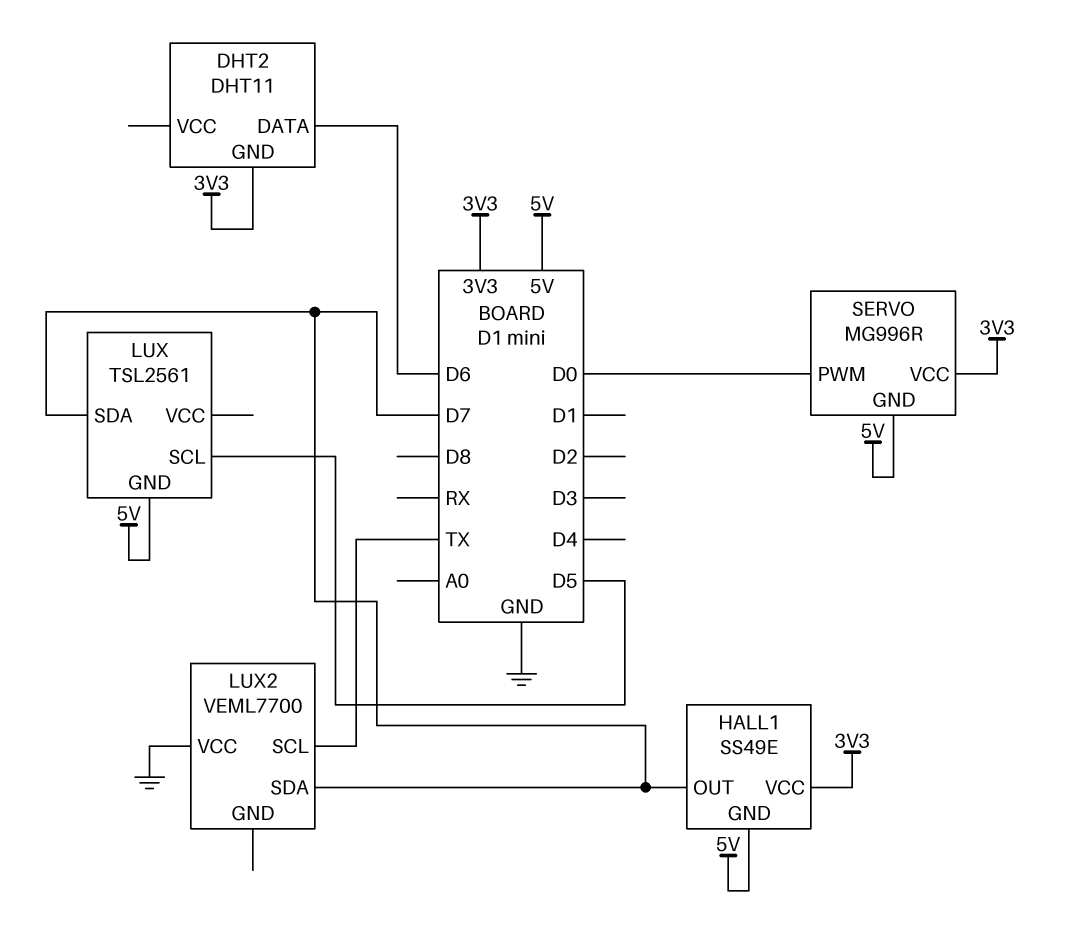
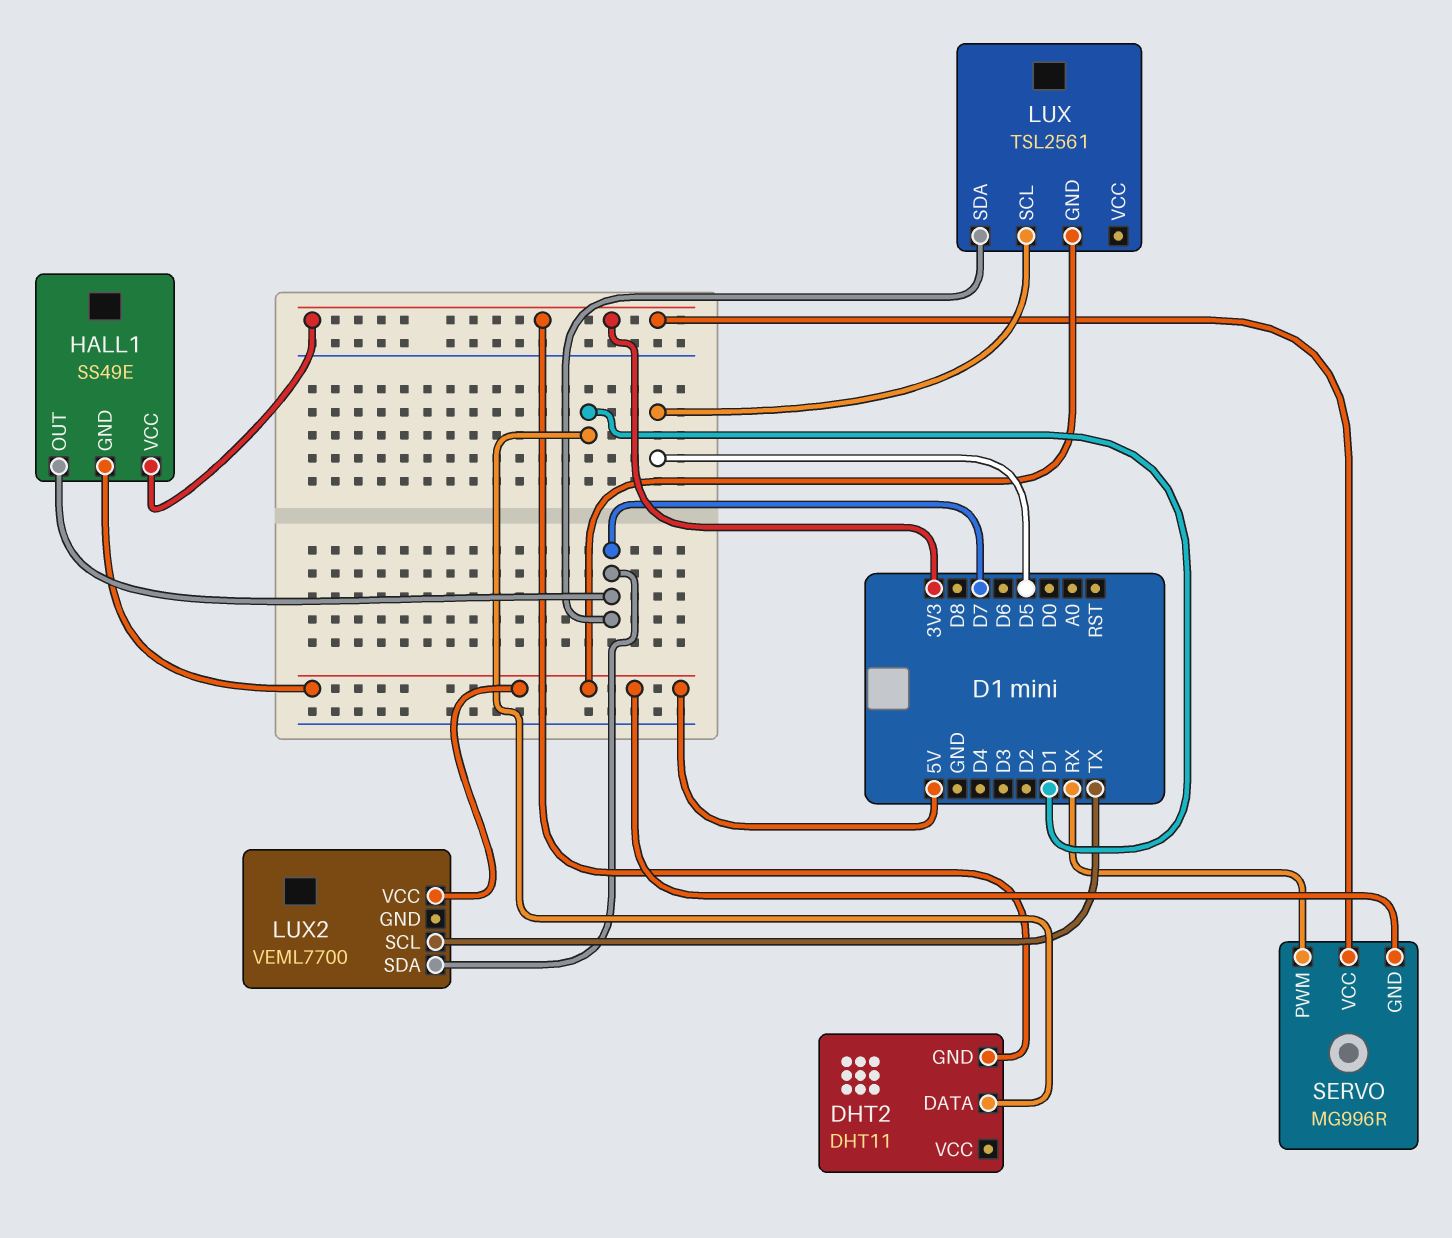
DHT2 pin DATA: D6 -> D1
LUX2 pin VCC: GND -> 5V
SERVO pin PWM: D0 -> RX

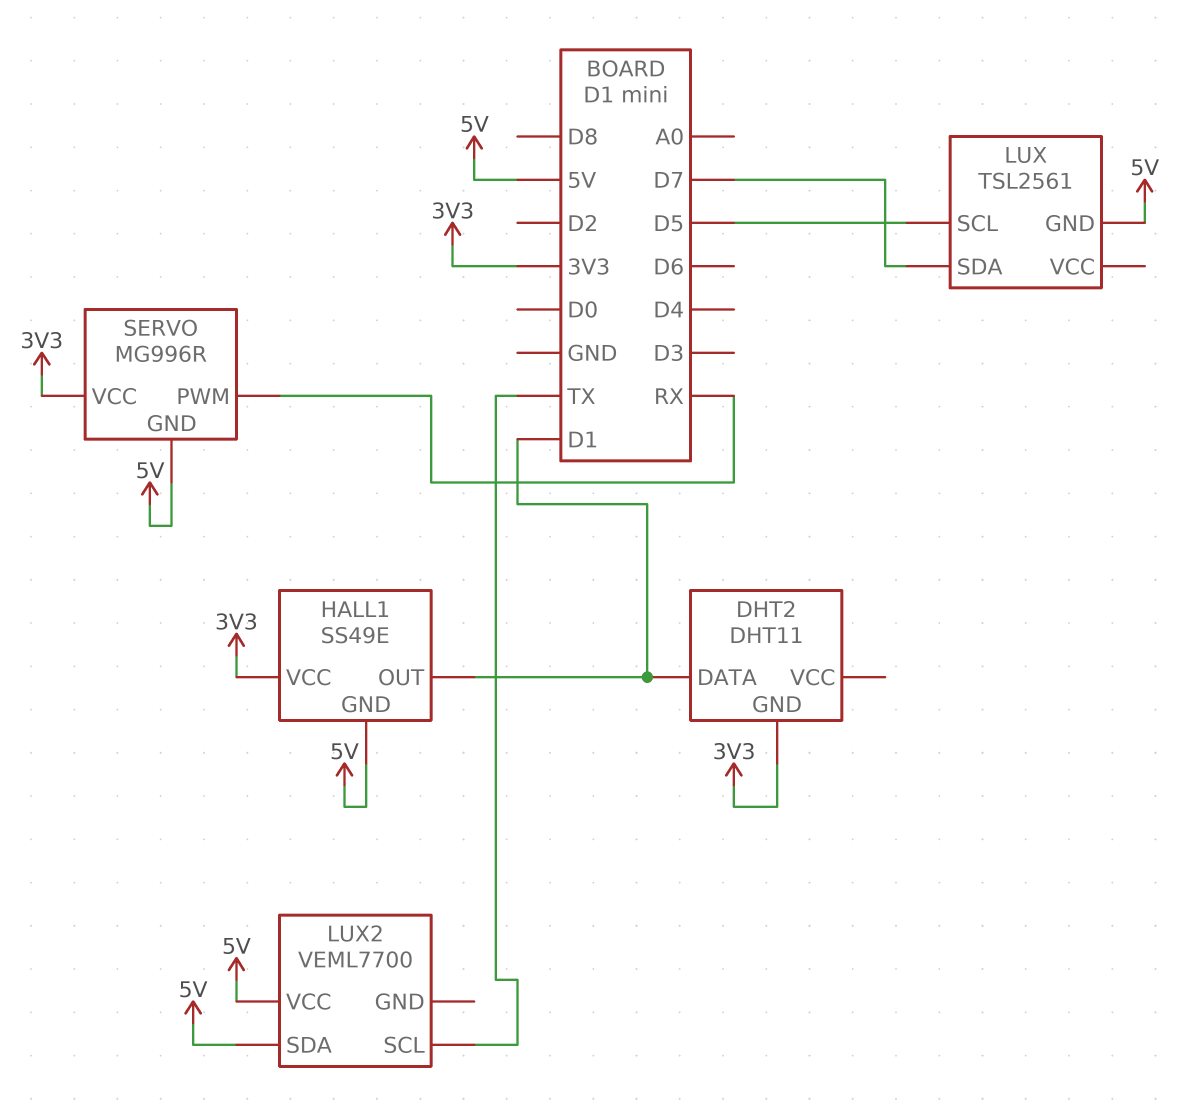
HALL1 pin OUT: D7 -> D1
LUX2 pin SDA: D7 -> 5V

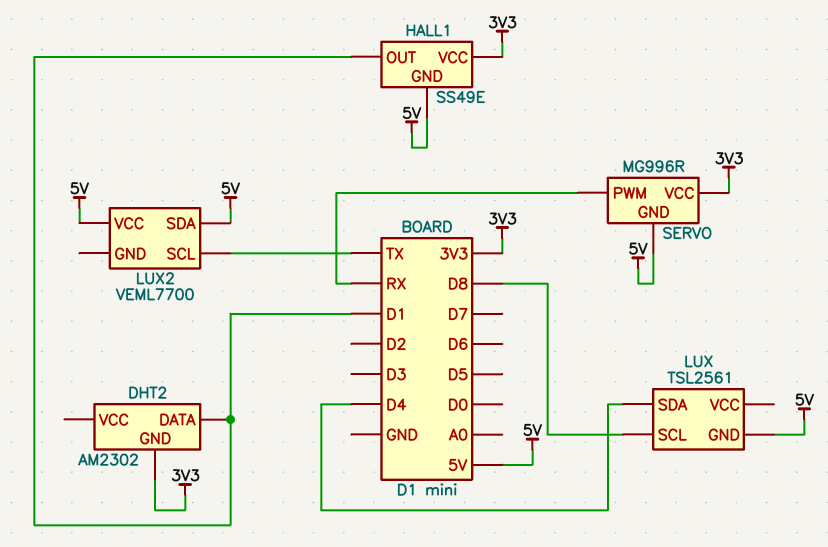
DHT2: DHT11 -> AM2302
LUX pin SCL: D5 -> D8
LUX pin SDA: D7 -> D4

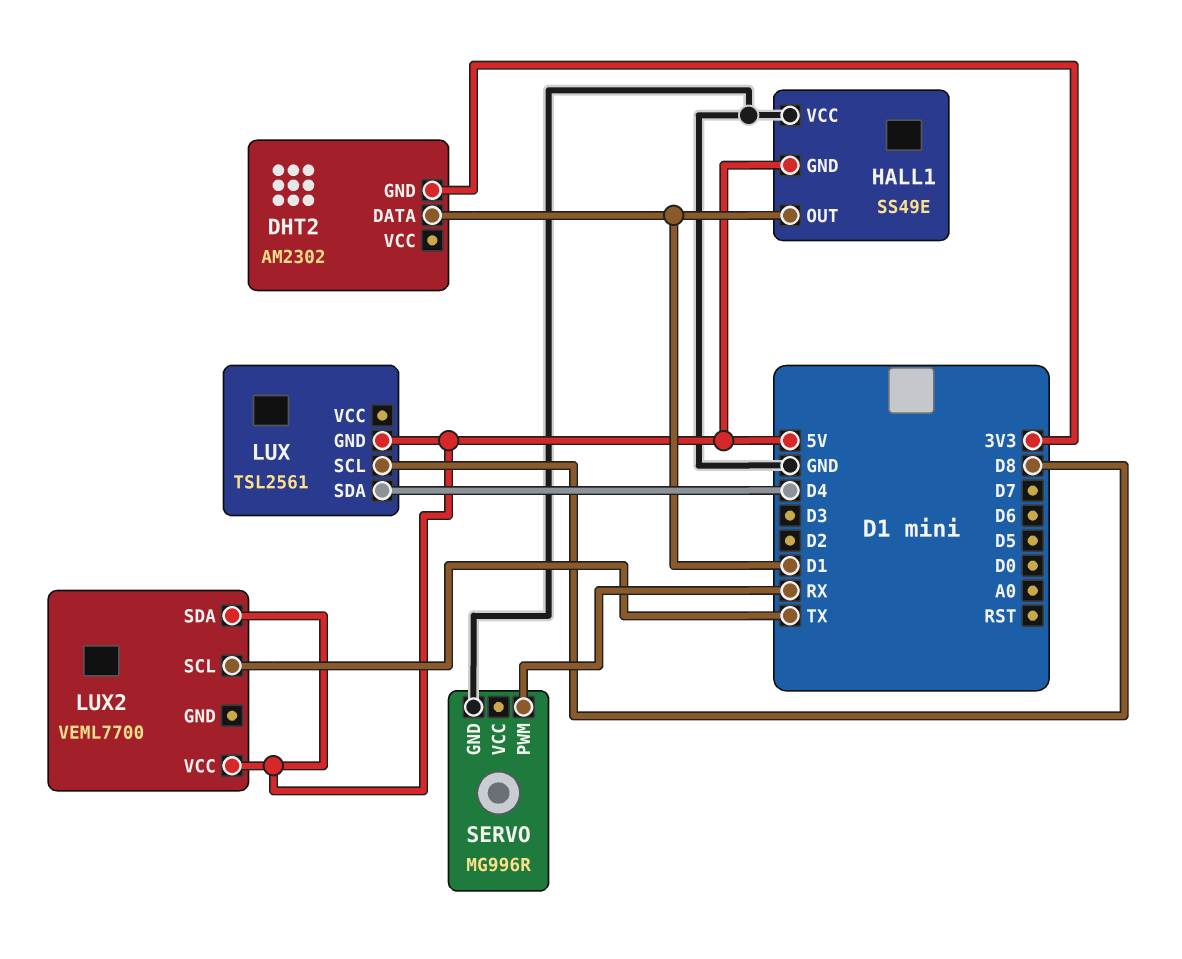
HALL1 pin VCC: 3V3 -> GND
SERVO pin GND: 5V -> GND
SERVO pin VCC: 3V3 -> none

